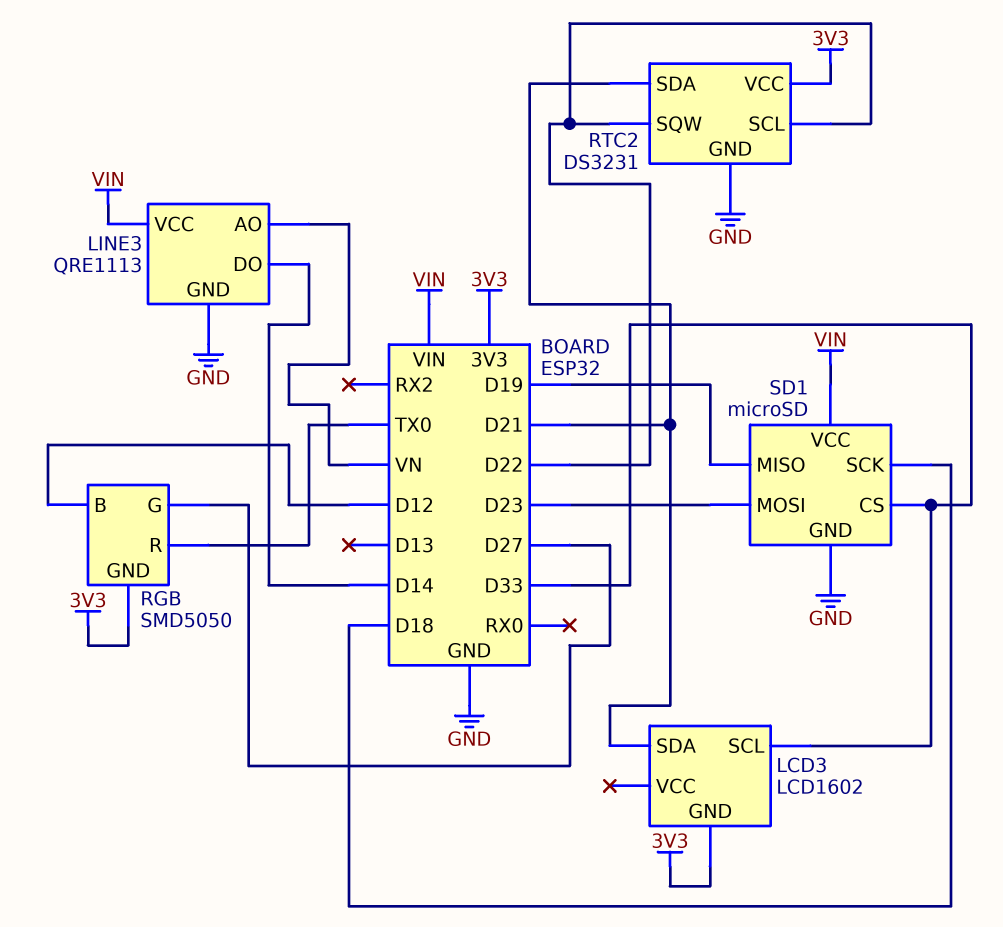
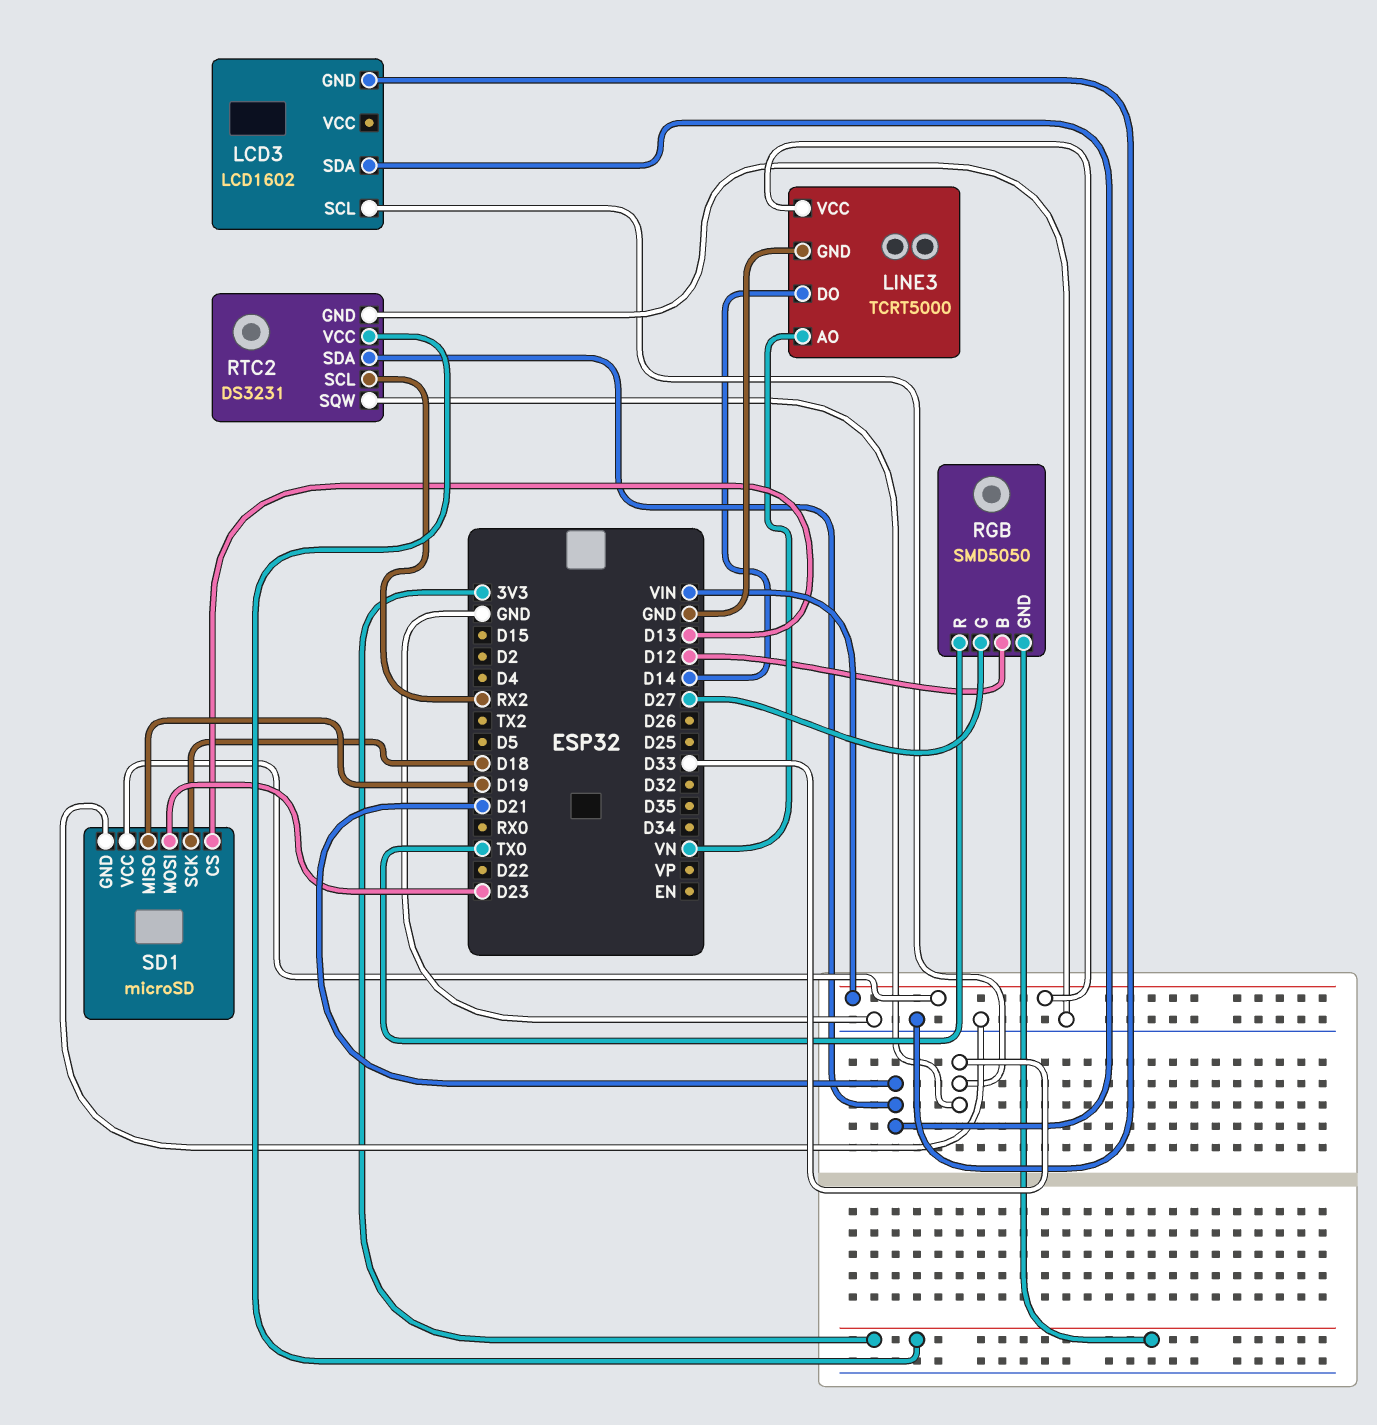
LCD3 pin GND: 3V3 -> GND
LINE3: QRE1113 -> TCRT5000
RTC2 pin SCL: D22 -> RX2
RTC2 pin SQW: D22 -> D33
SD1 pin CS: D33 -> D13

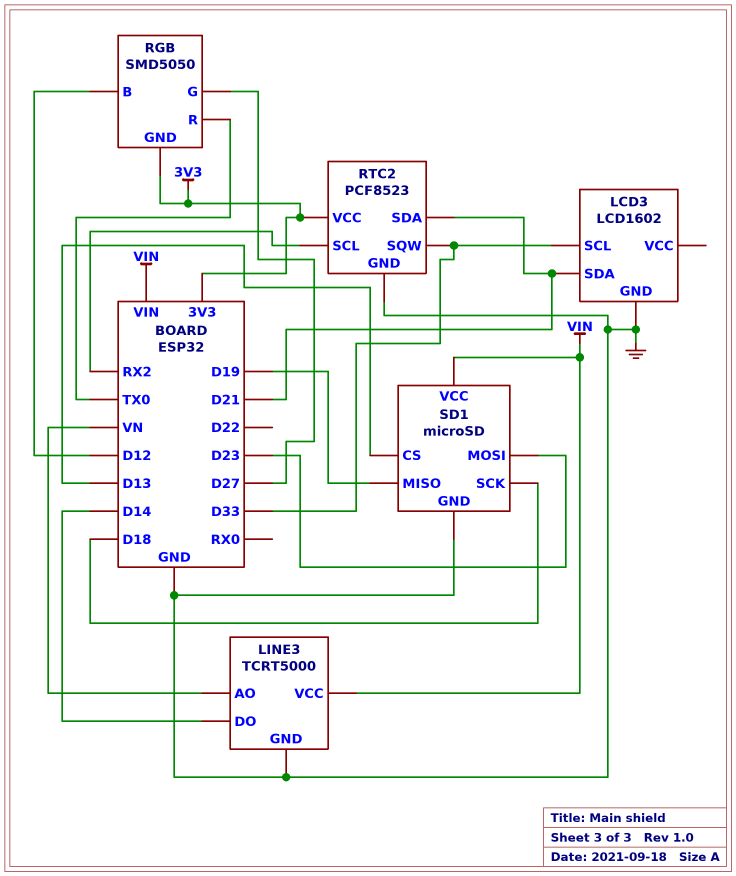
RTC2: DS3231 -> PCF8523

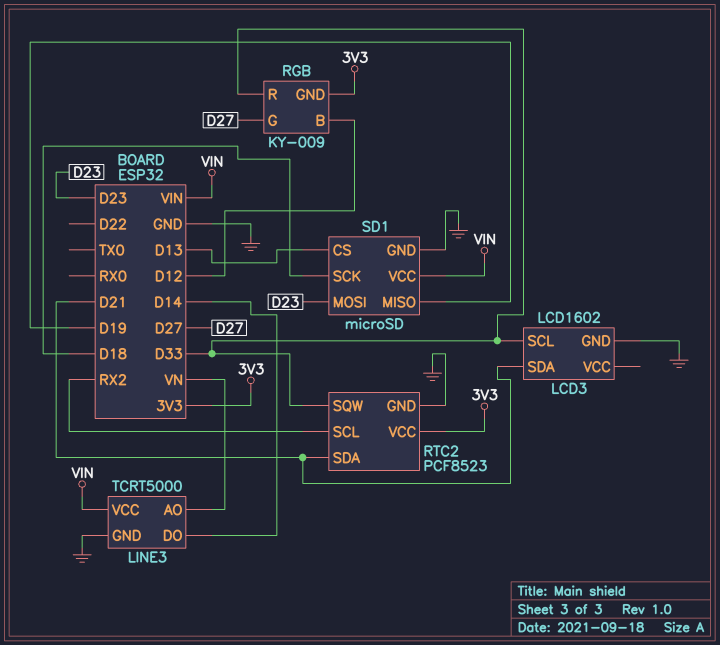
RGB: SMD5050 -> KY-009
RGB pin R: TX0 -> D33

